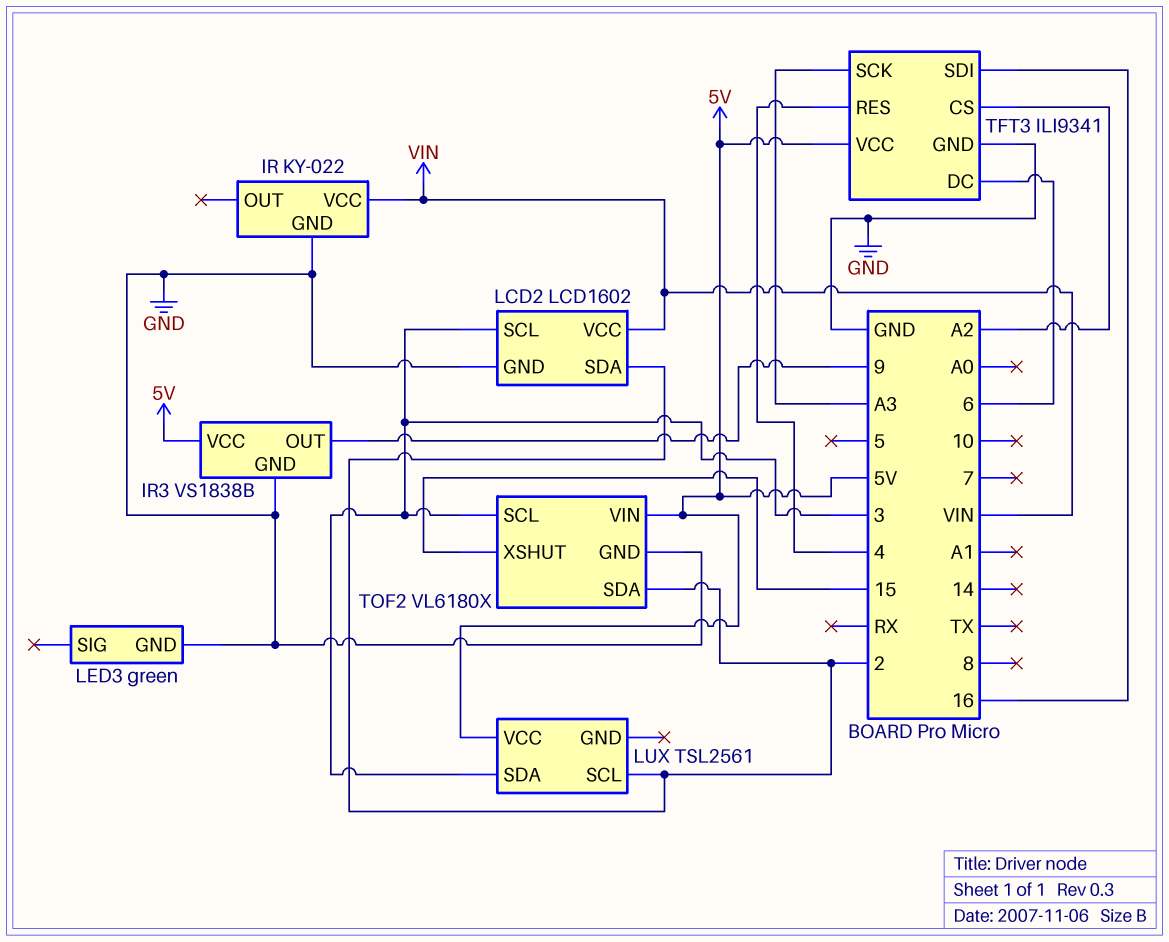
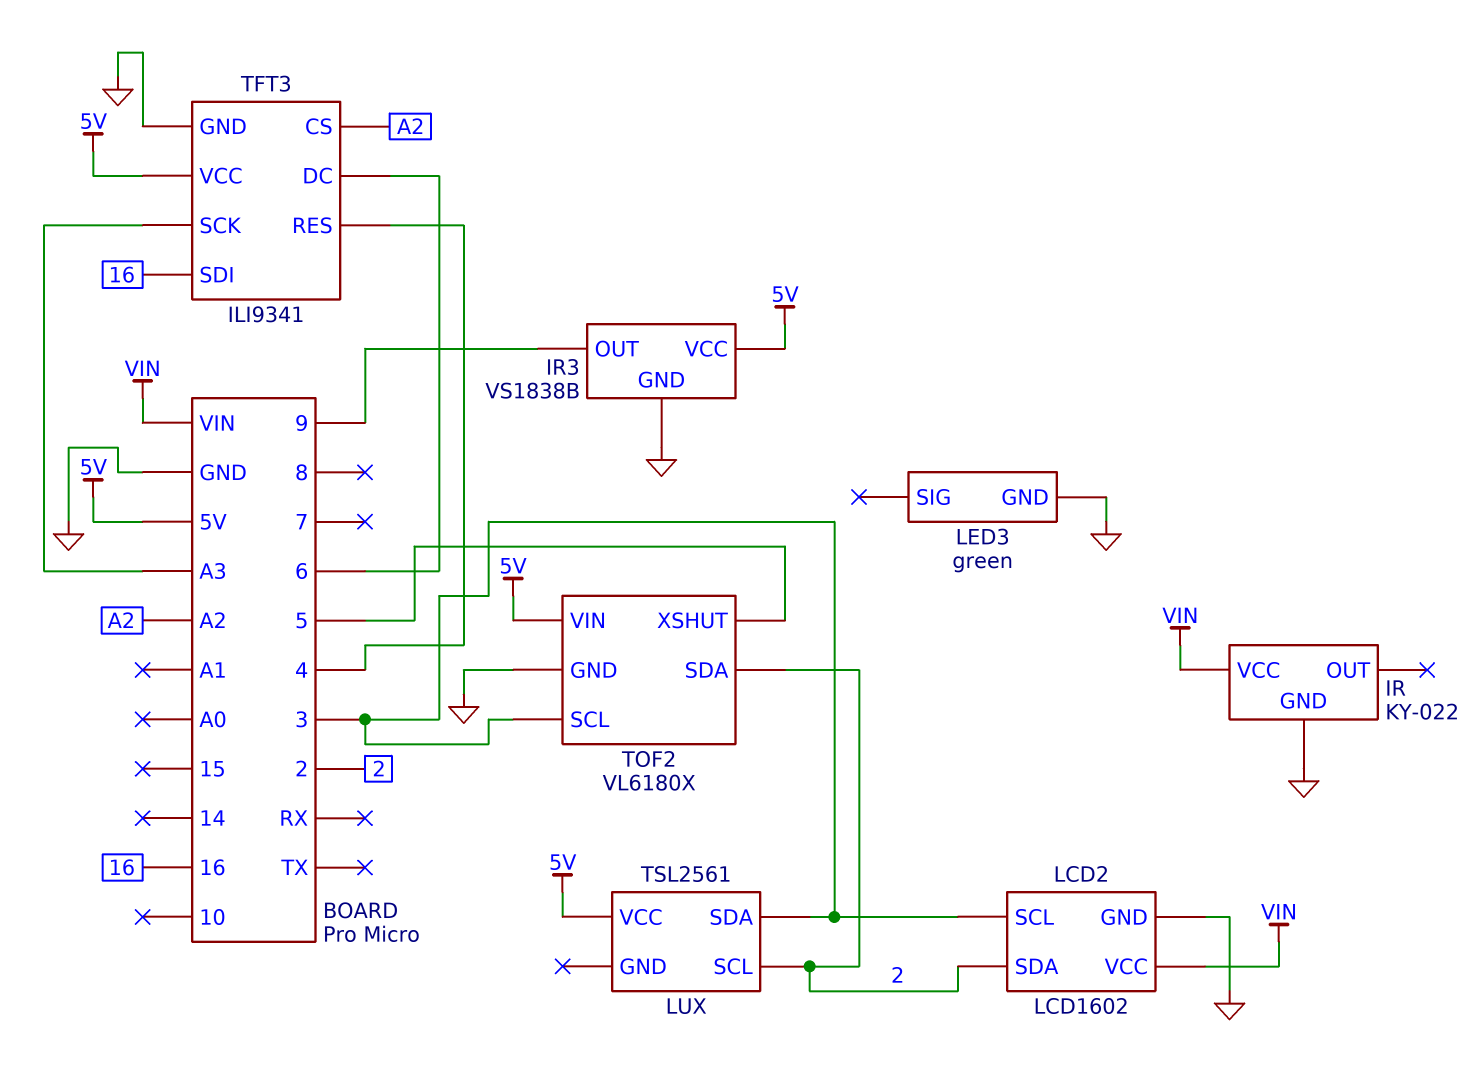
TOF2 pin XSHUT: 15 -> 5

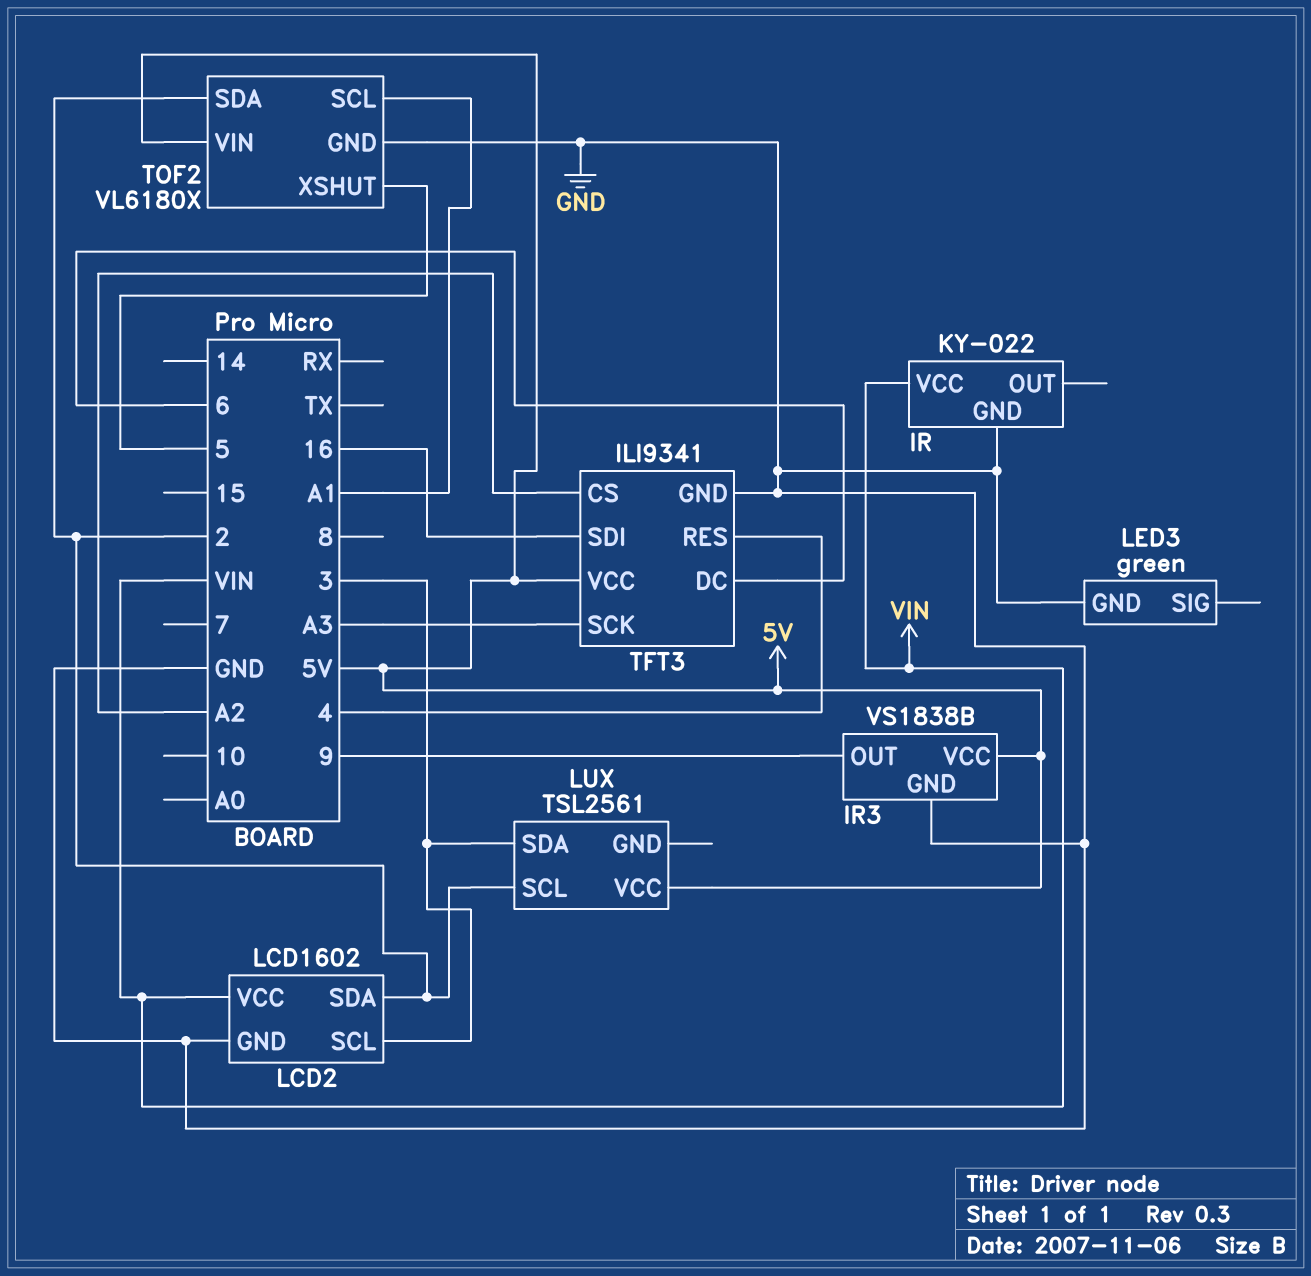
TOF2 pin SCL: 3 -> A1

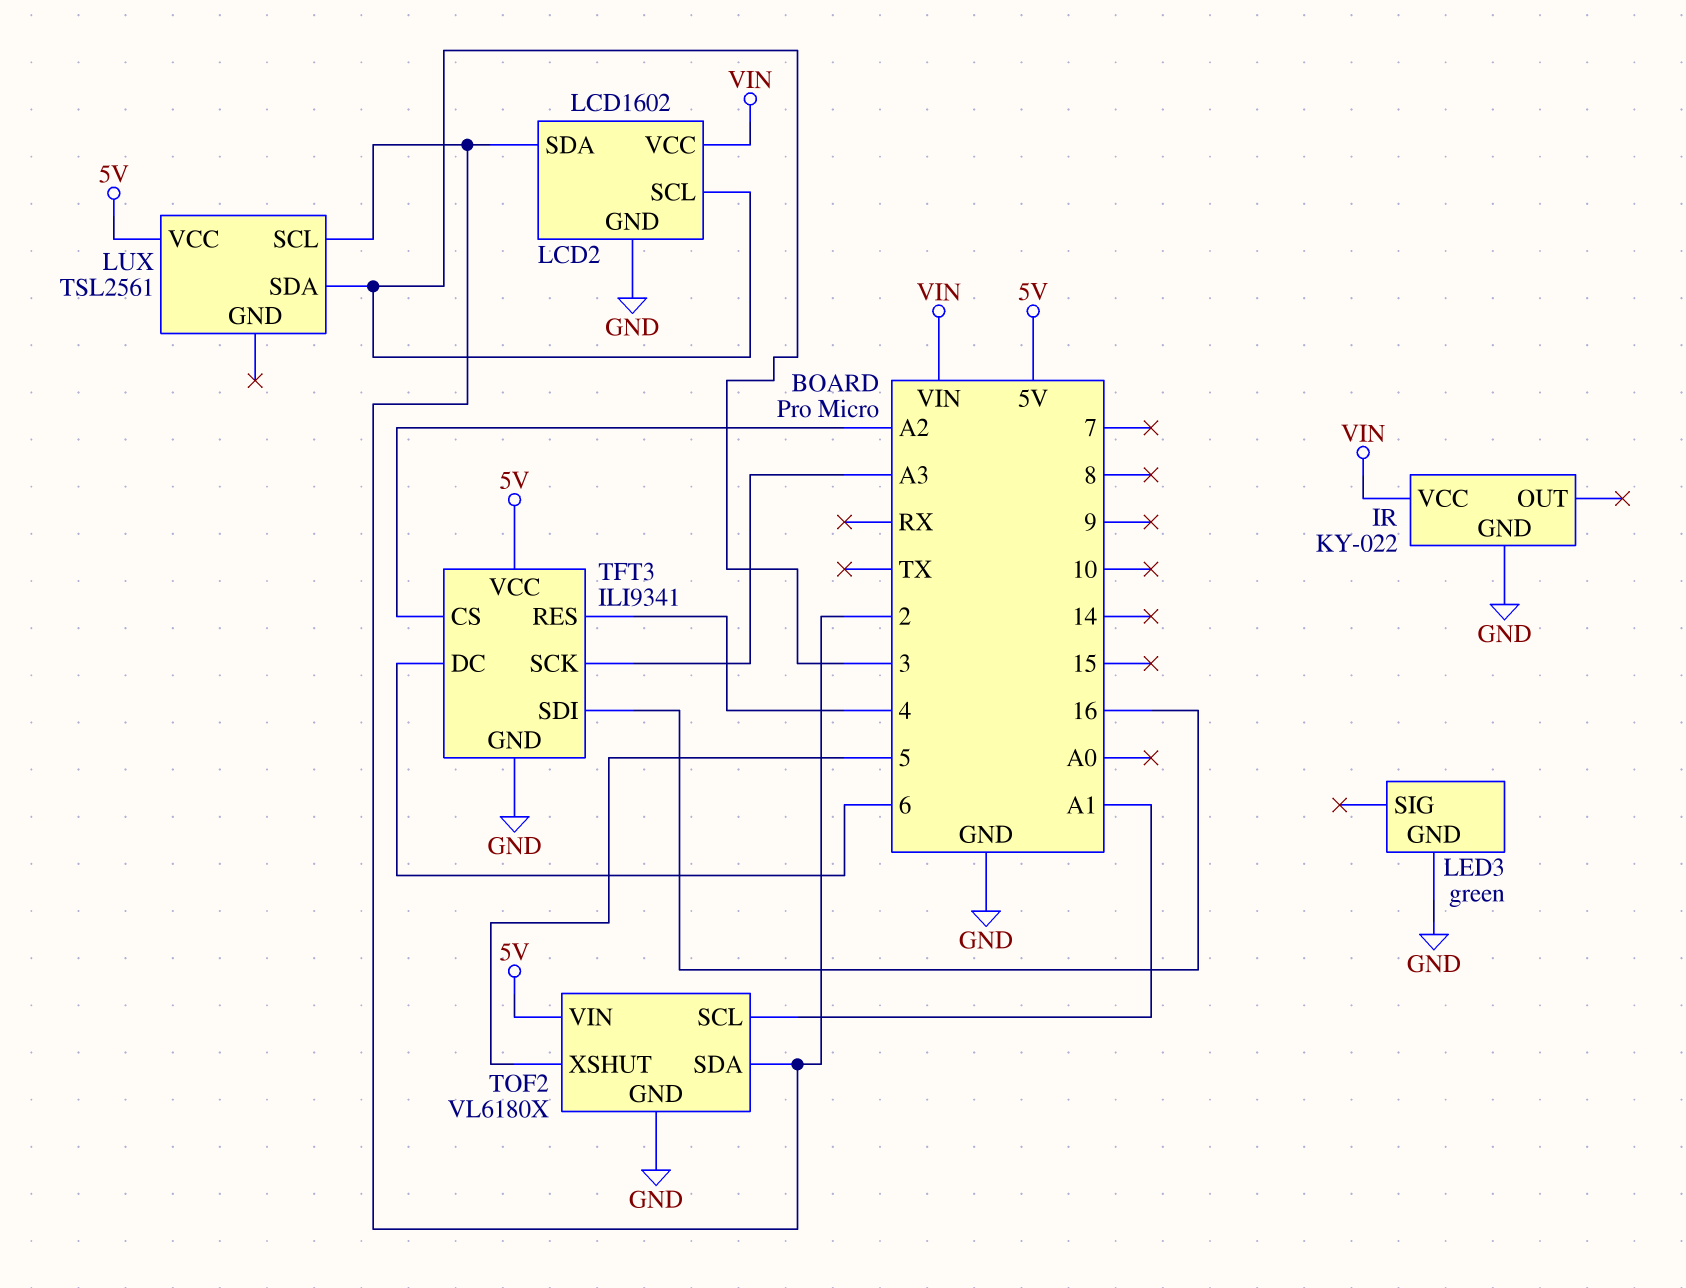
IR3: VS1838B -> none
IR3 pin GND: GND -> none
IR3 pin OUT: 9 -> none
IR3 pin VCC: 5V -> none

